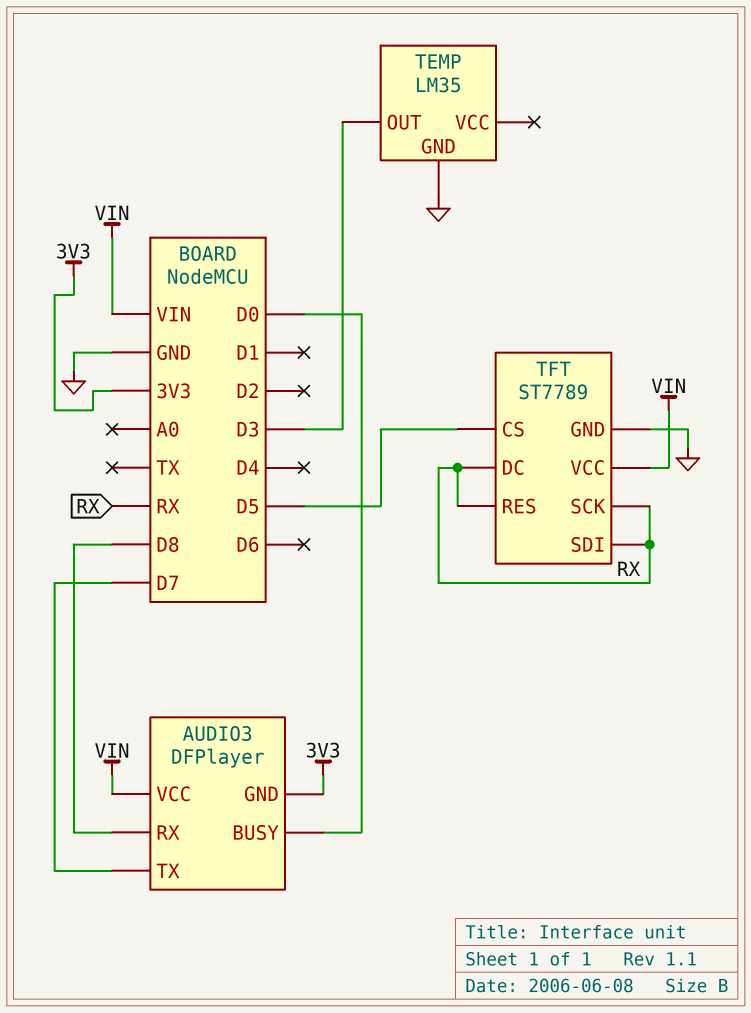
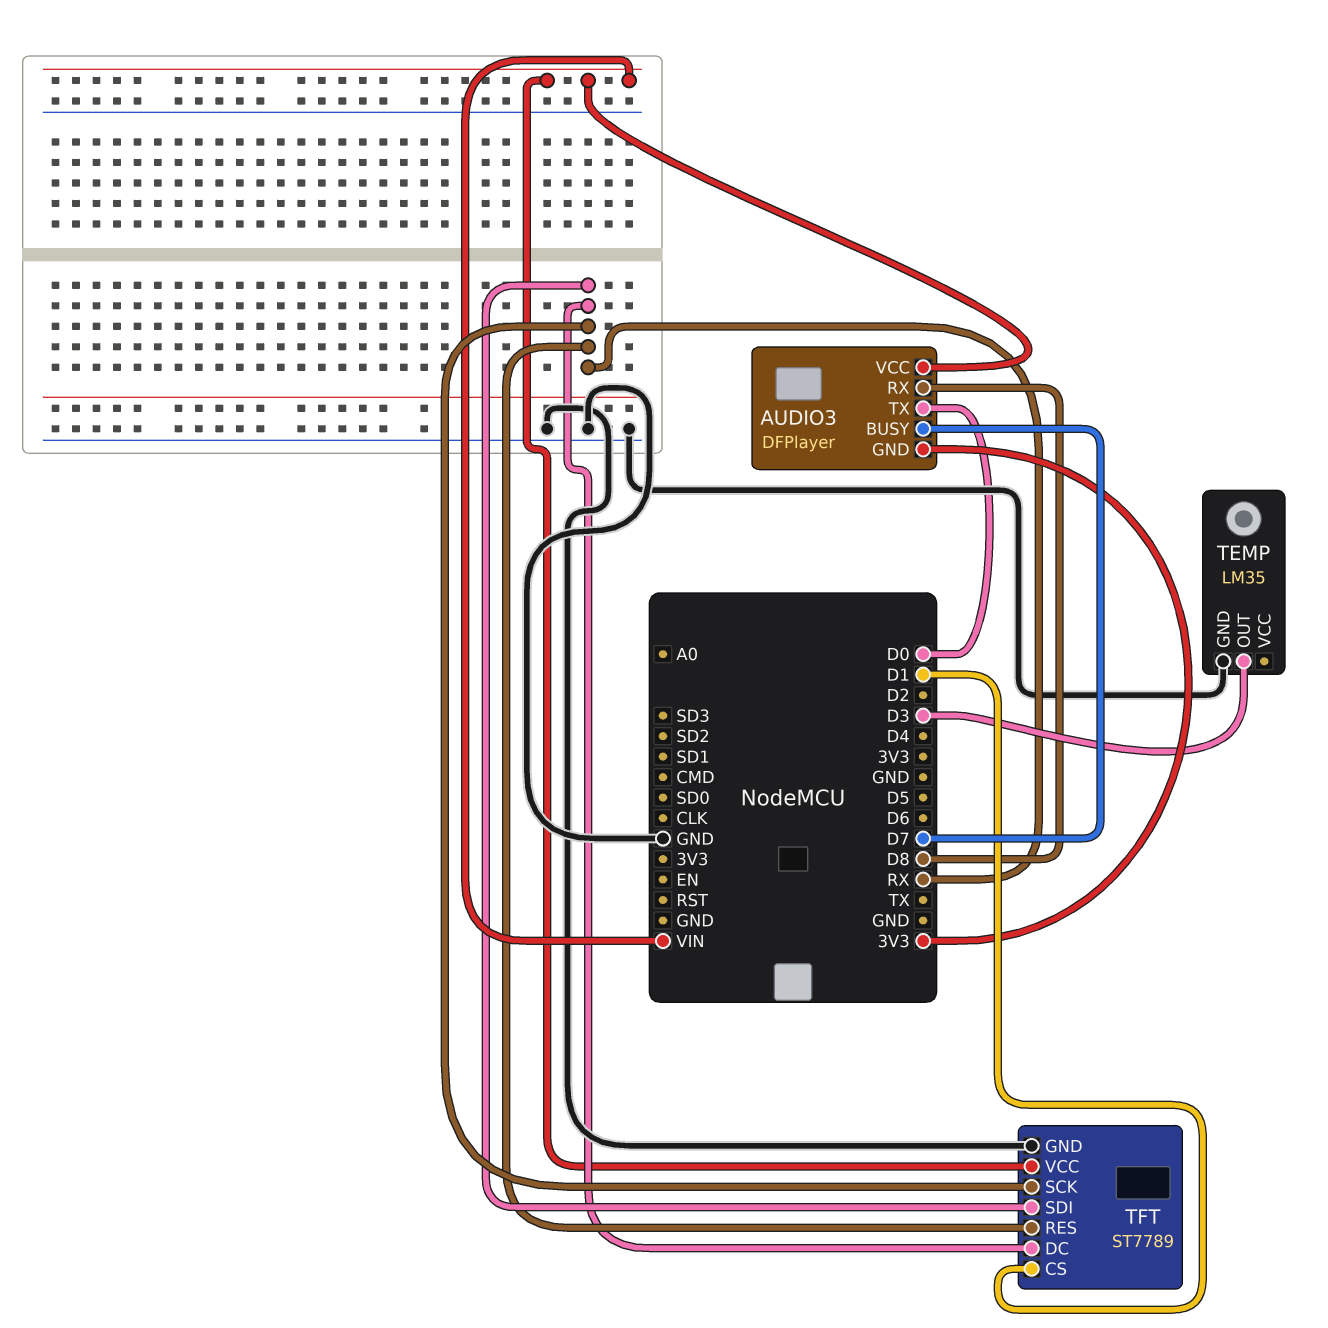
AUDIO3 pin BUSY: D0 -> D7
AUDIO3 pin TX: D7 -> D0
TFT pin CS: D5 -> D1

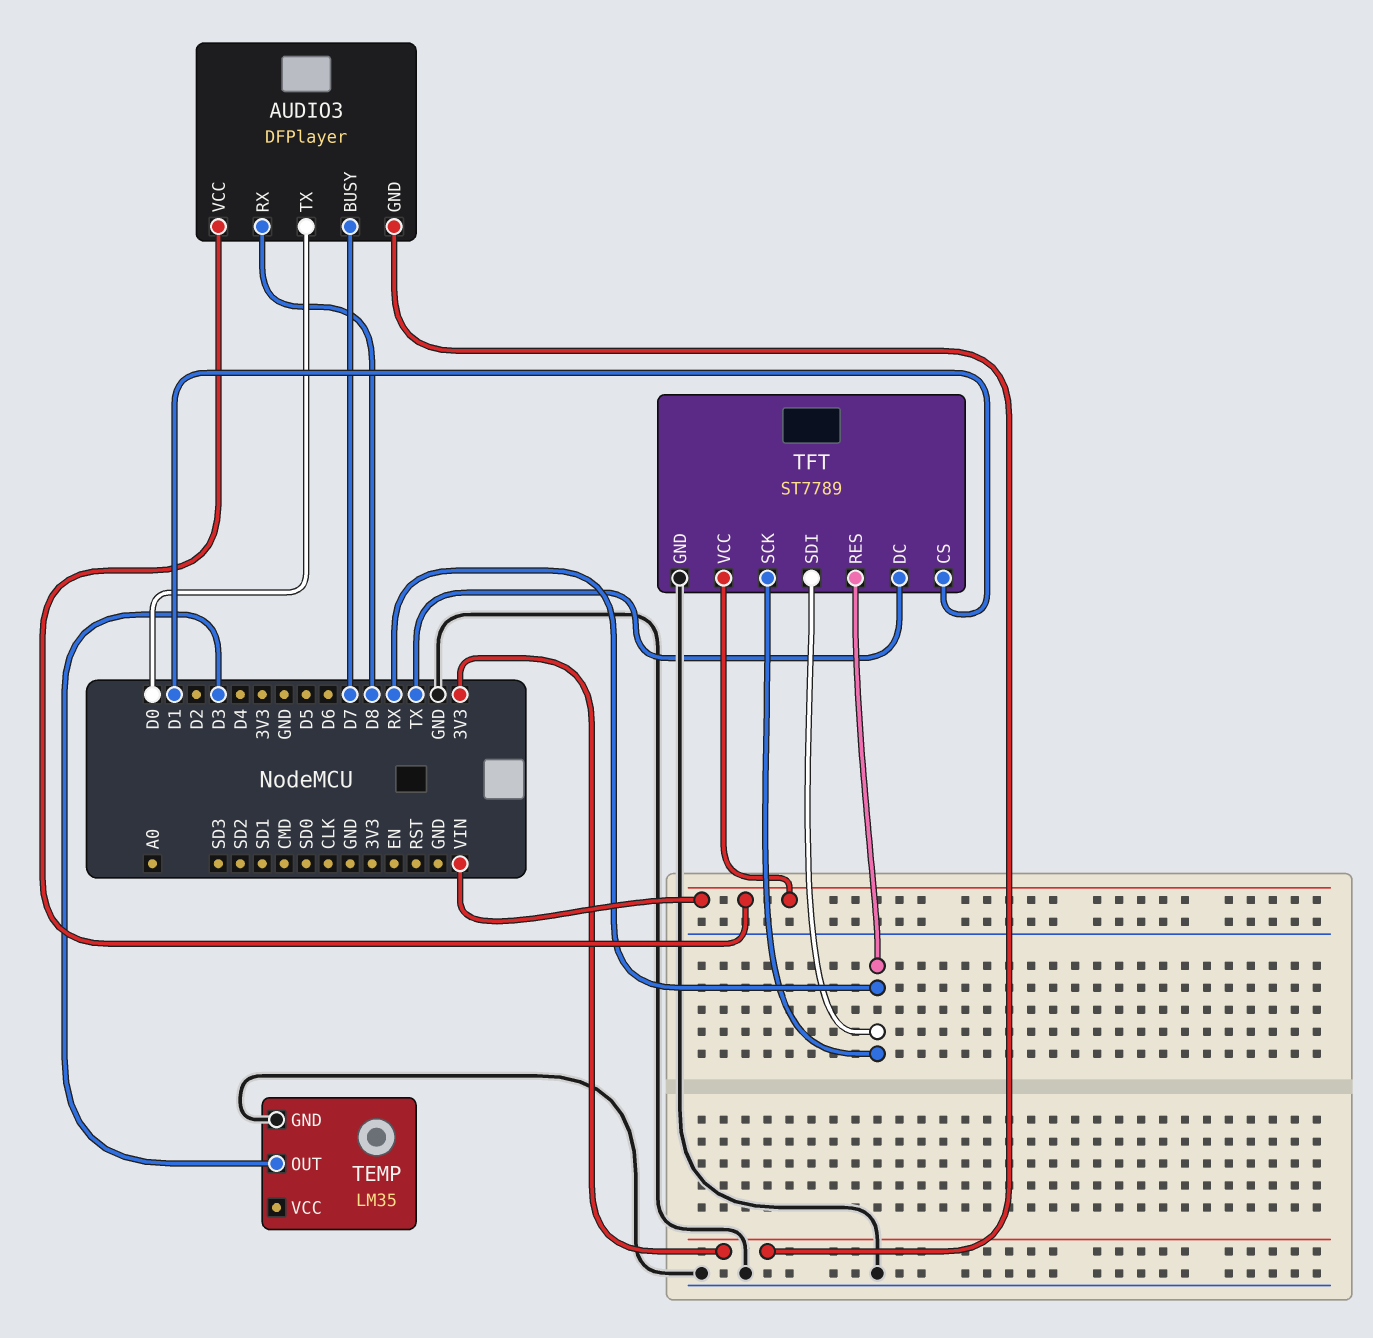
TFT pin DC: RX -> TX

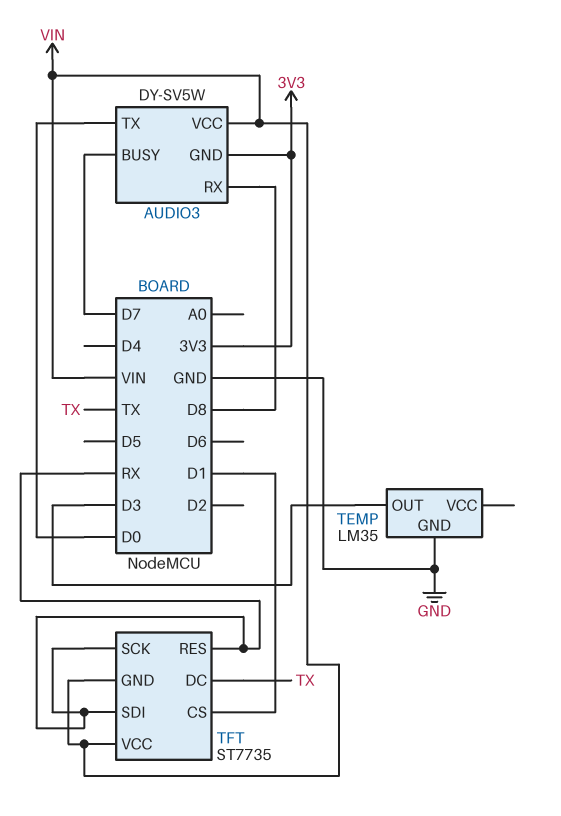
AUDIO3: DFPlayer -> DY-SV5W
TFT: ST7789 -> ST7735
TFT pin GND: GND -> VIN

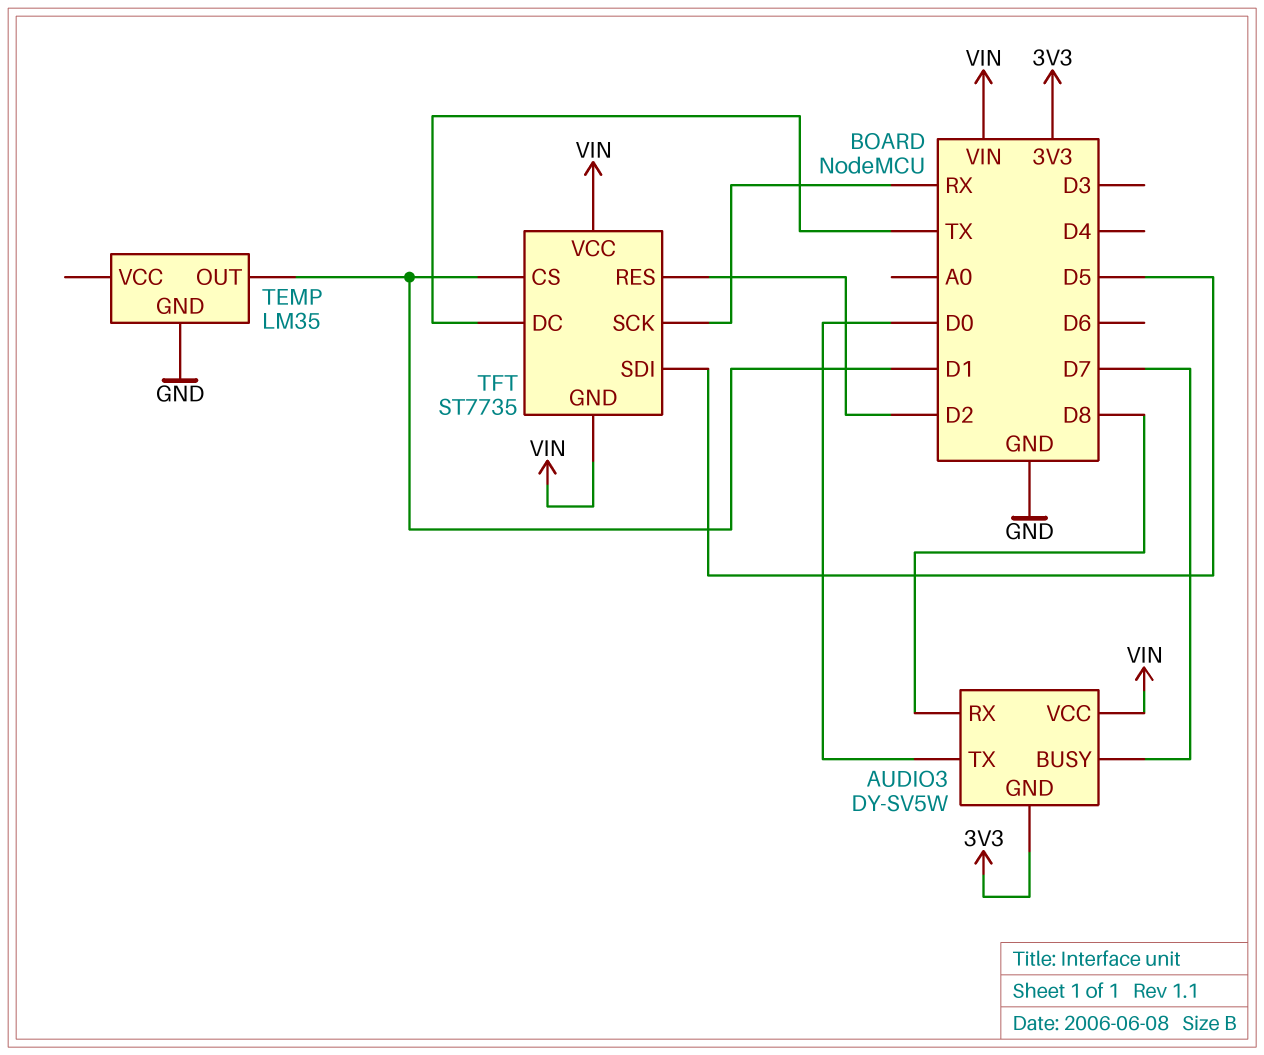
TEMP pin OUT: D3 -> D1
TFT pin RES: RX -> D2
TFT pin SDI: RX -> D5

